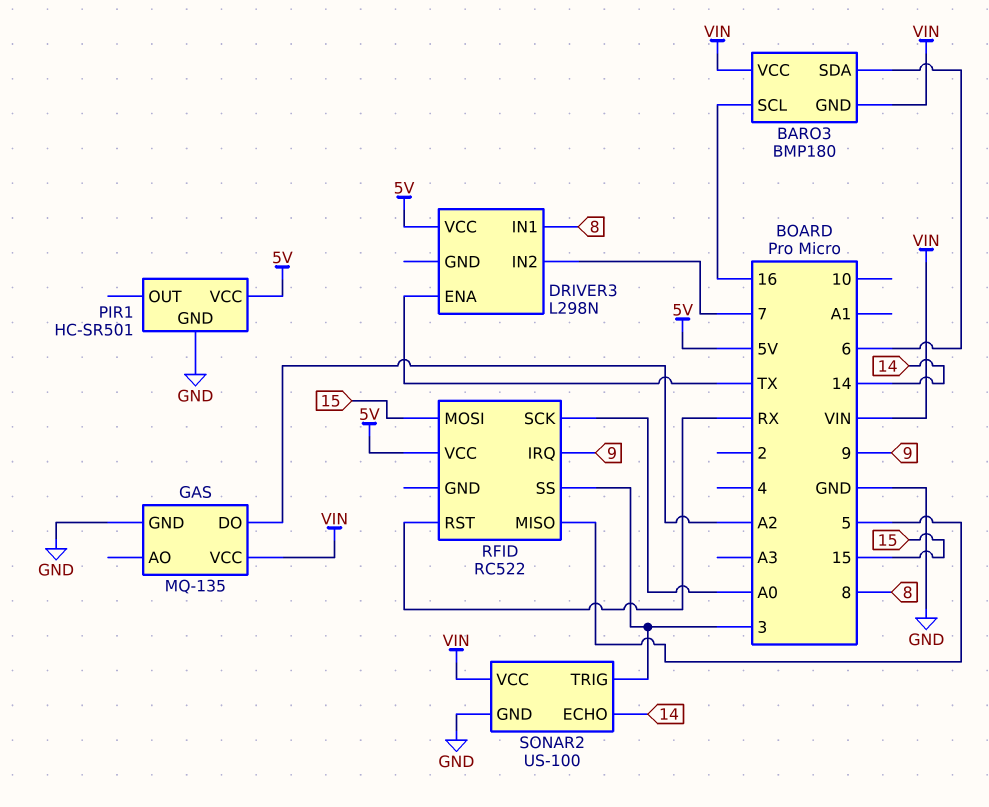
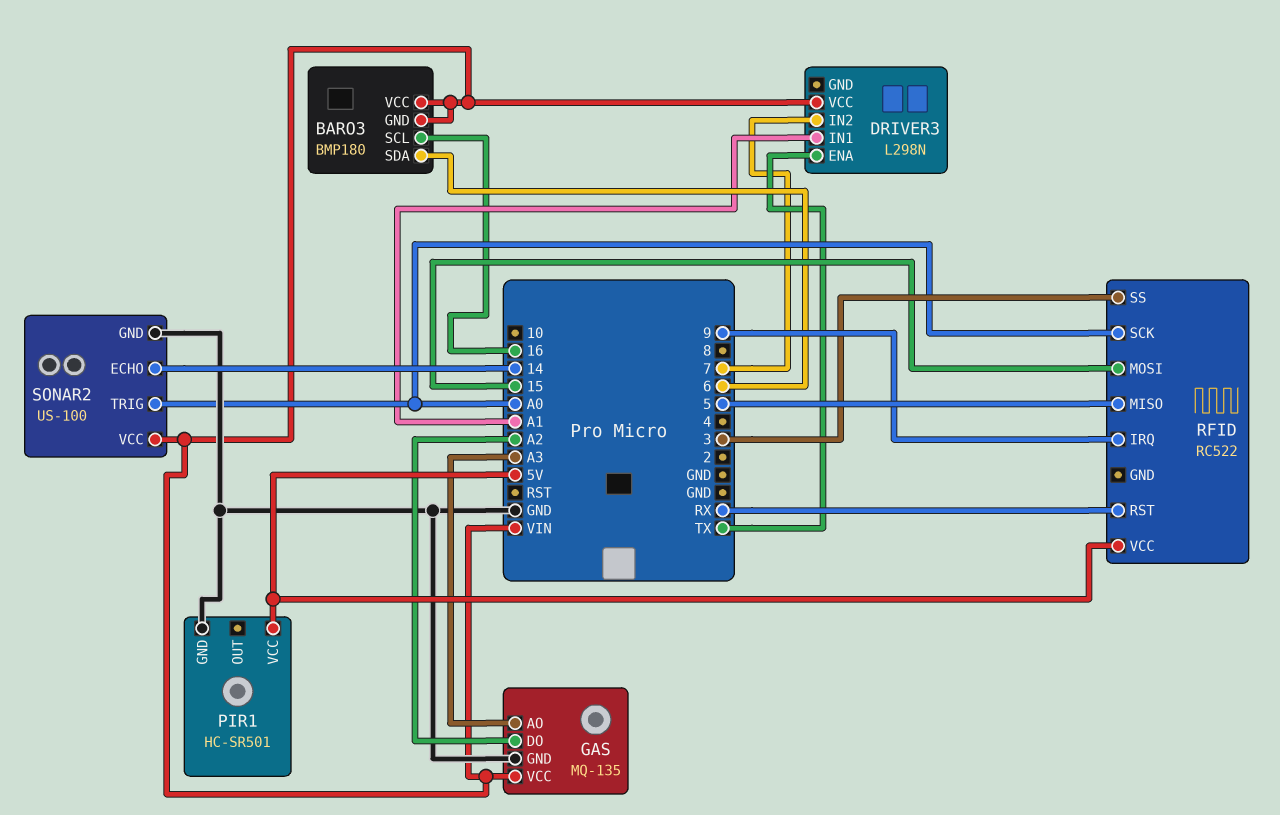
DRIVER3 pin IN1: 8 -> A1
DRIVER3 pin VCC: 5V -> VIN
GAS pin AO: none -> A3
SONAR2 pin TRIG: 3 -> A0

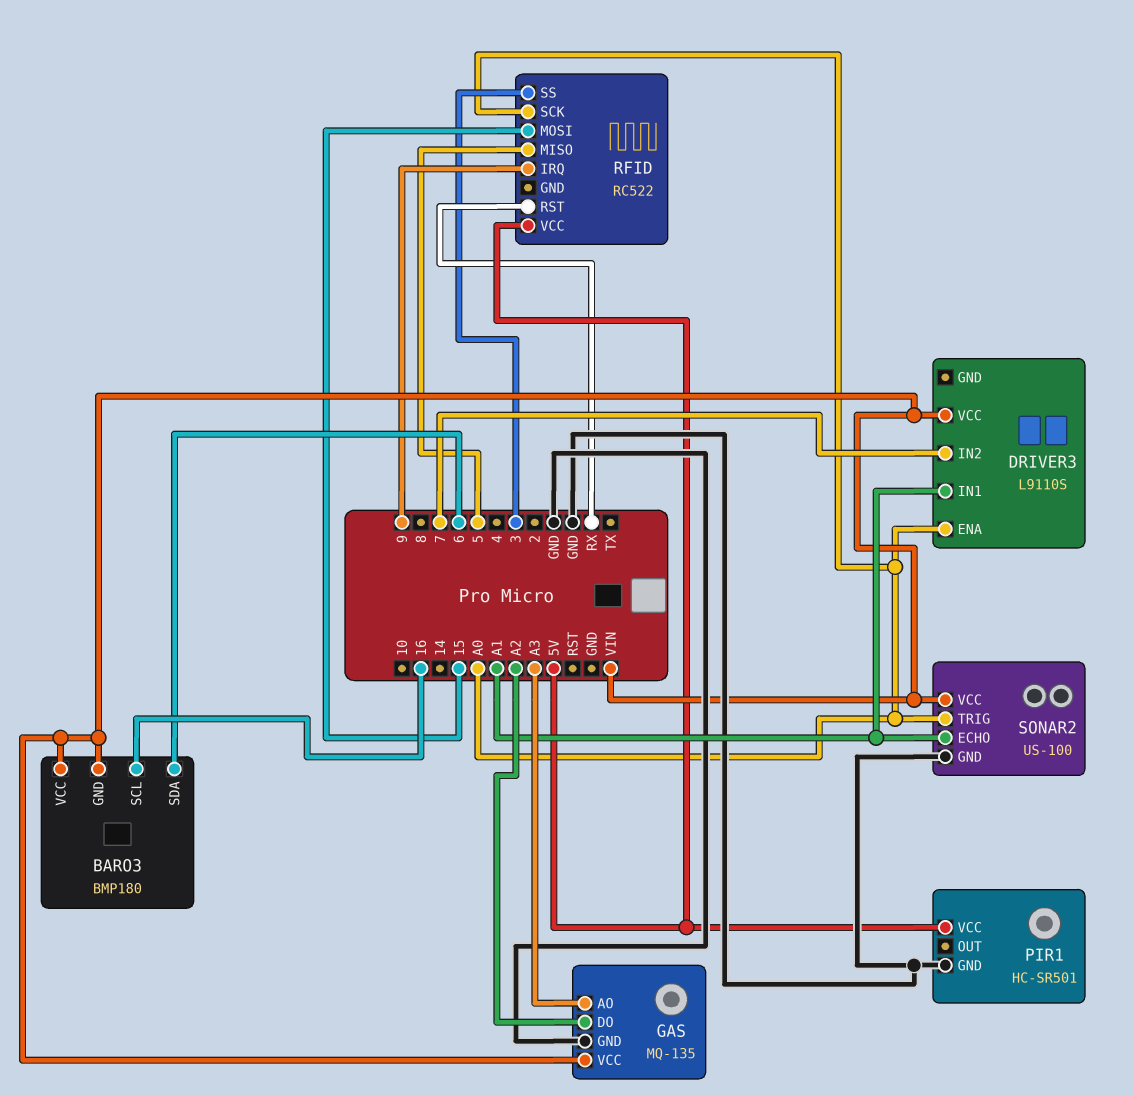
DRIVER3: L298N -> L9110S
DRIVER3 pin ENA: TX -> A0
SONAR2 pin ECHO: 14 -> A1

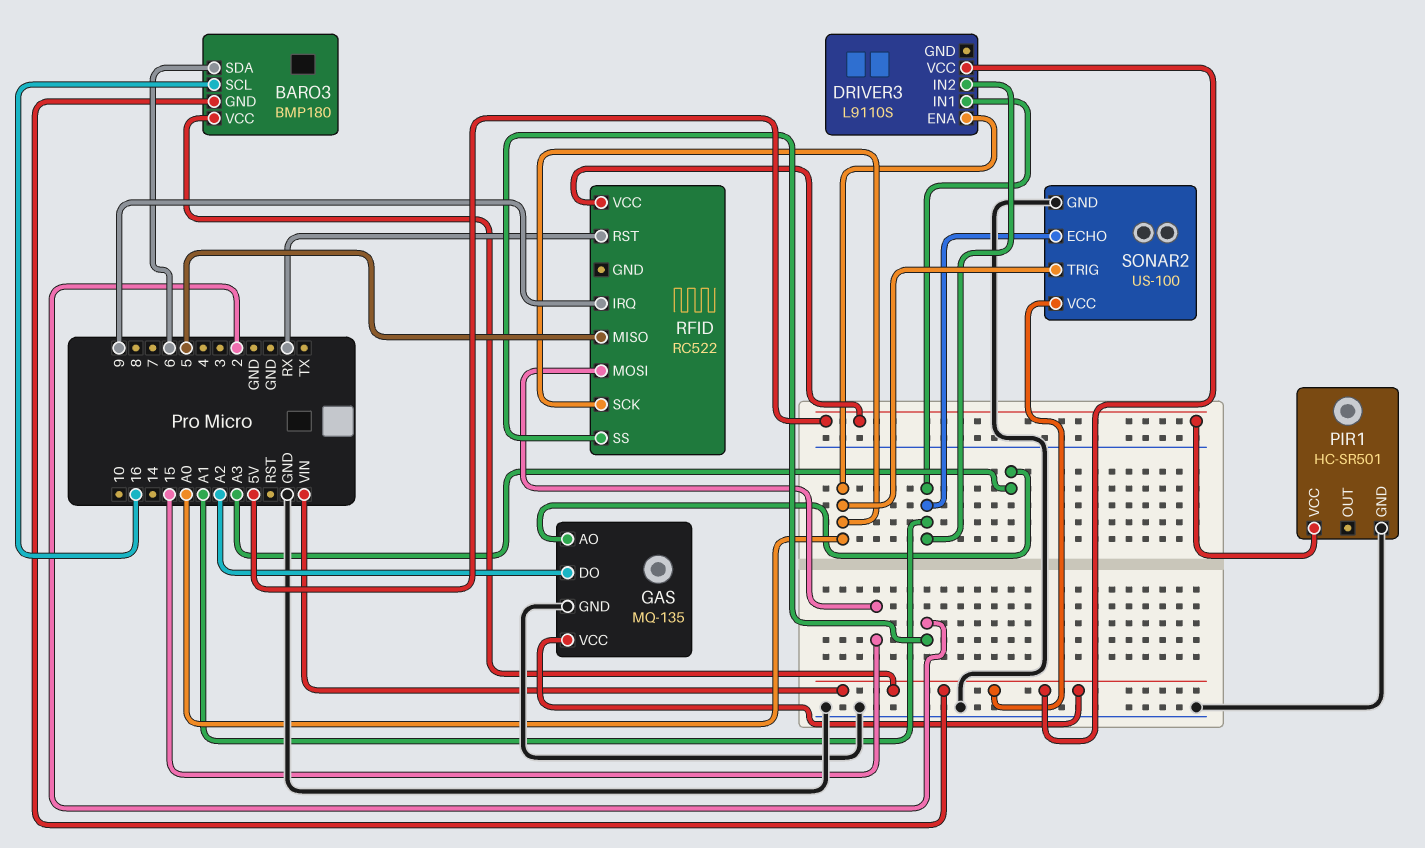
DRIVER3 pin IN2: 7 -> A1
RFID pin SS: 3 -> 2

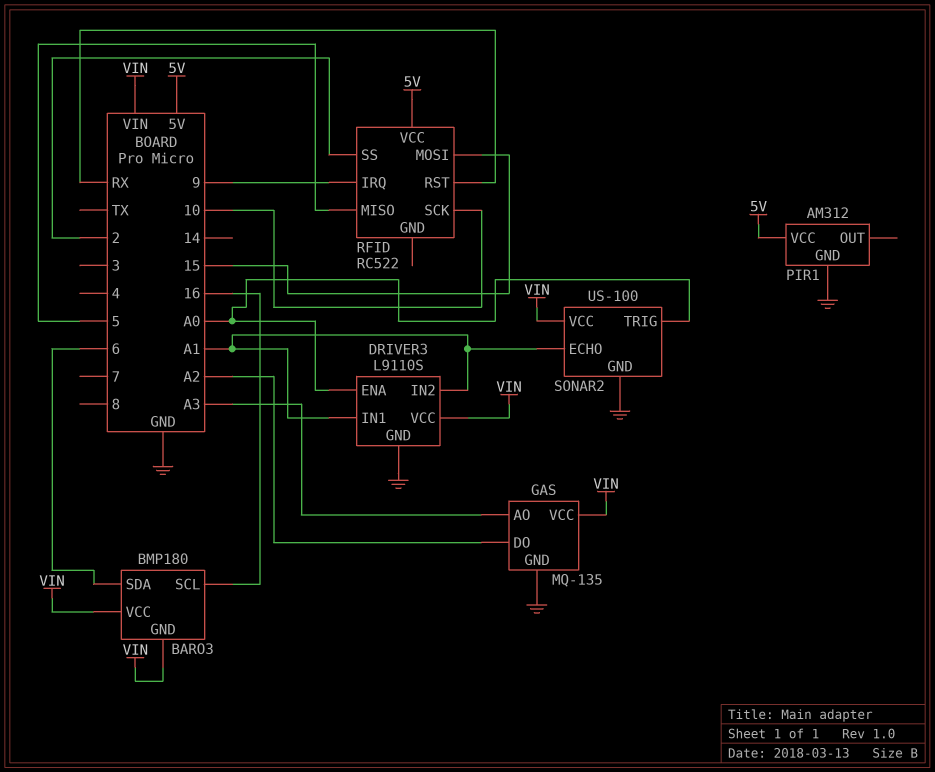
DRIVER3 pin GND: none -> GND
PIR1: HC-SR501 -> AM312
RFID pin SCK: A0 -> 10

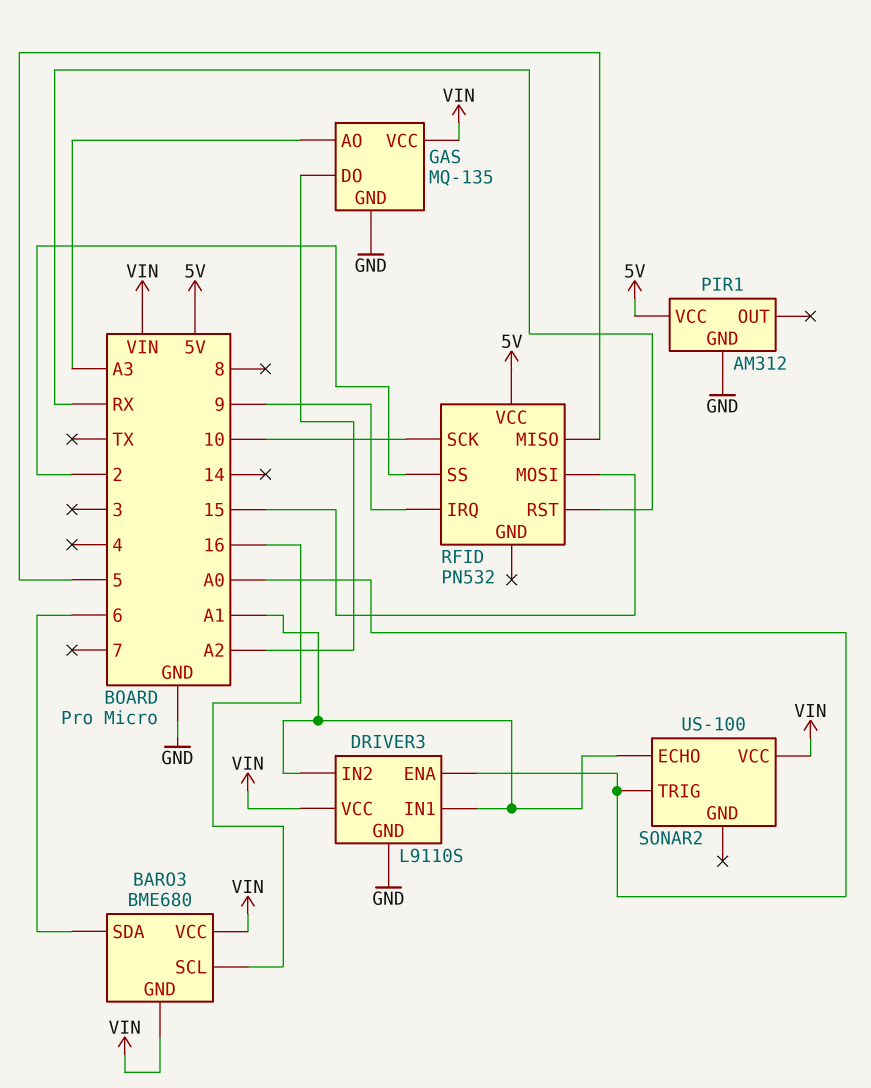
BARO3: BMP180 -> BME680
RFID: RC522 -> PN532
SONAR2 pin GND: GND -> none

